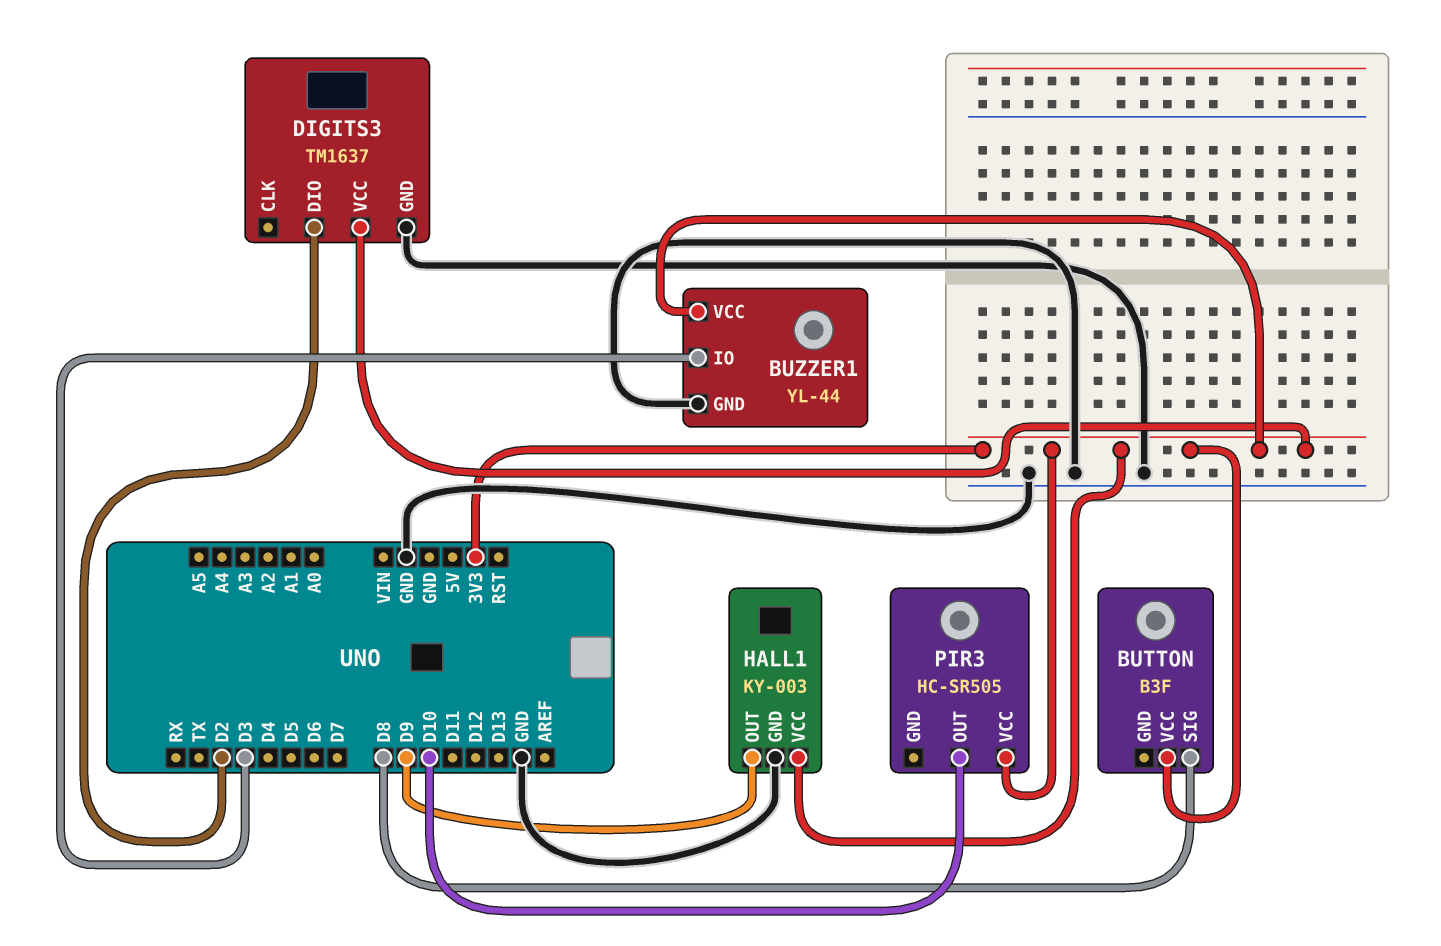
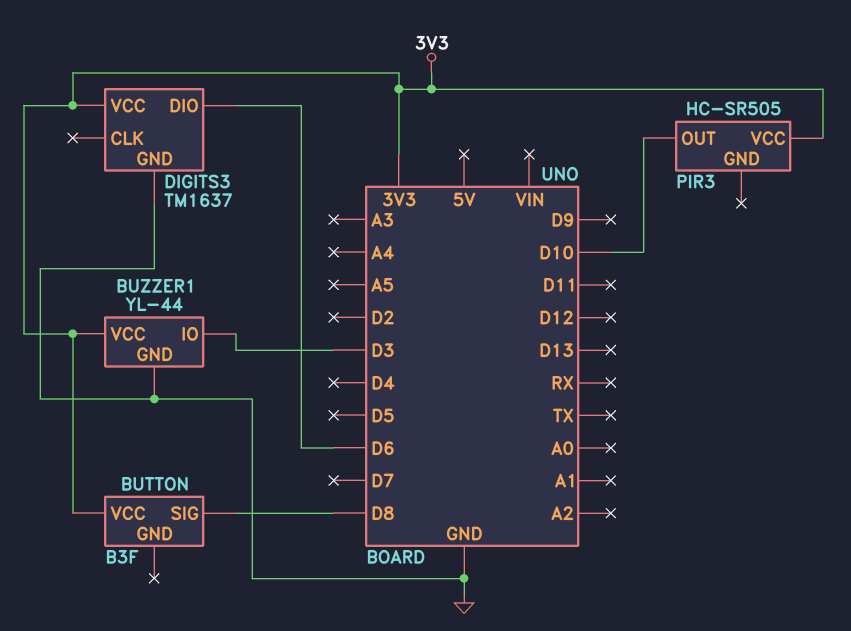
DIGITS3 pin DIO: D2 -> D6
HALL1: KY-003 -> none
HALL1 pin GND: GND -> none
HALL1 pin OUT: D9 -> none
HALL1 pin VCC: 3V3 -> none

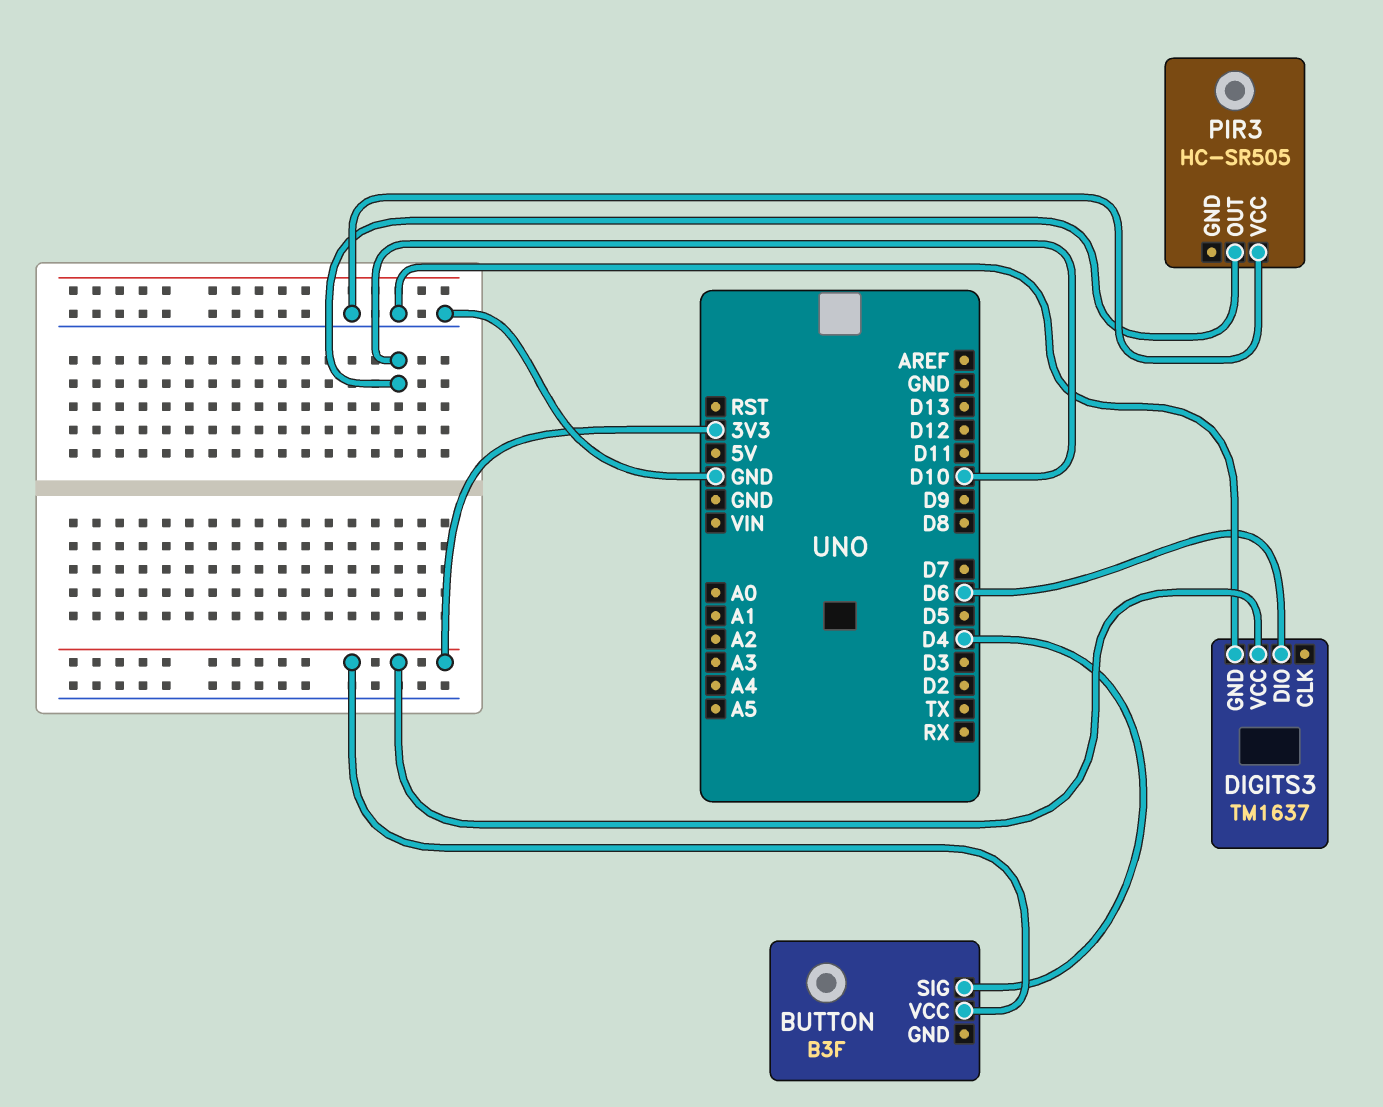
BUTTON pin SIG: D8 -> D4
BUZZER1: YL-44 -> none
BUZZER1 pin GND: GND -> none
BUZZER1 pin IO: D3 -> none
BUZZER1 pin VCC: 3V3 -> none
PIR3 pin VCC: 3V3 -> GND

